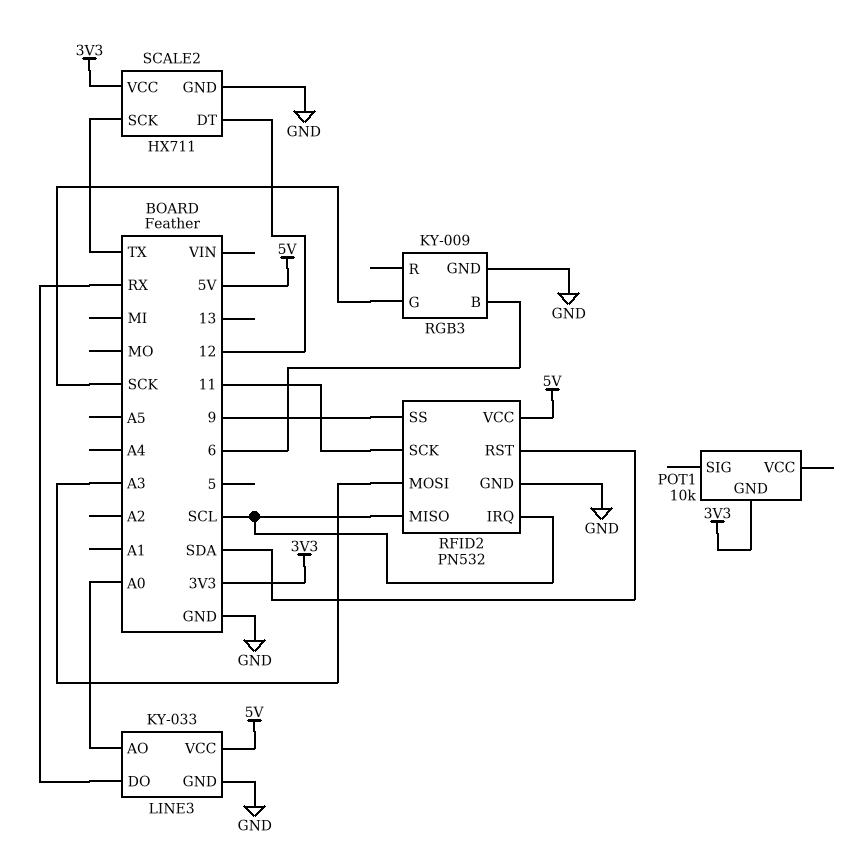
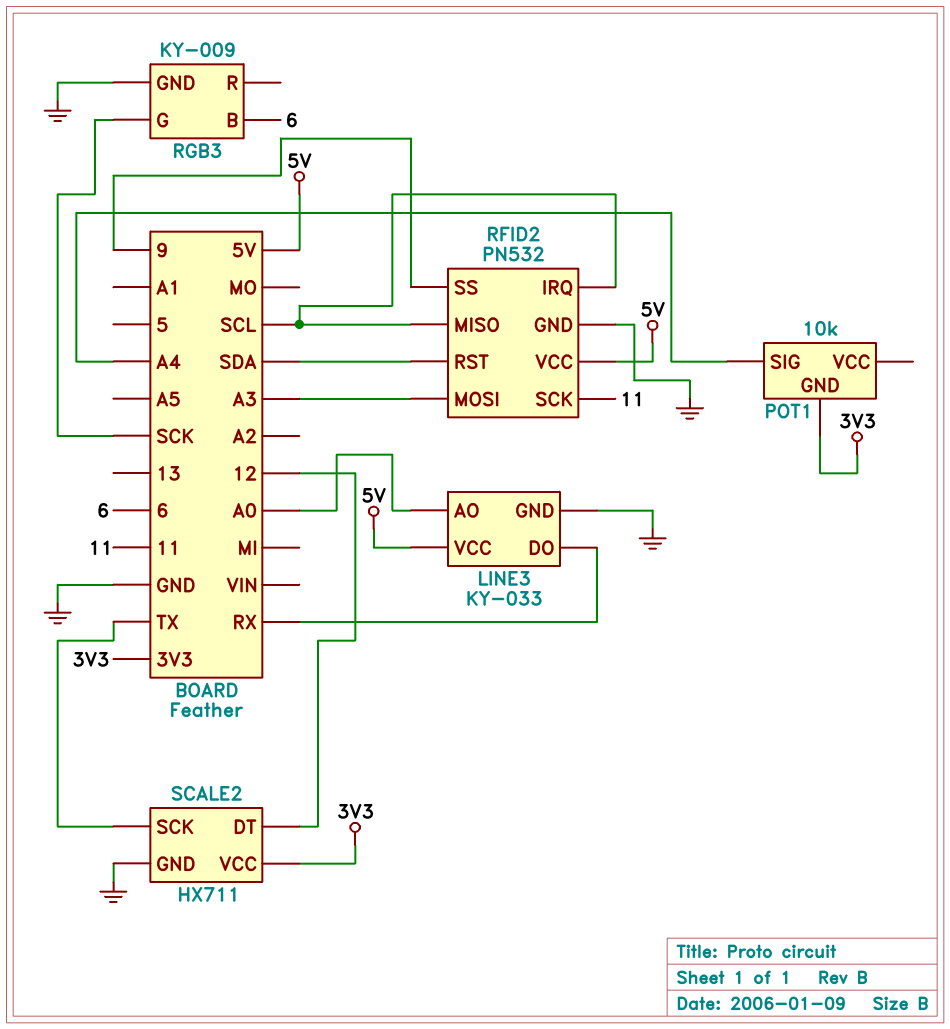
POT1 pin SIG: none -> A4

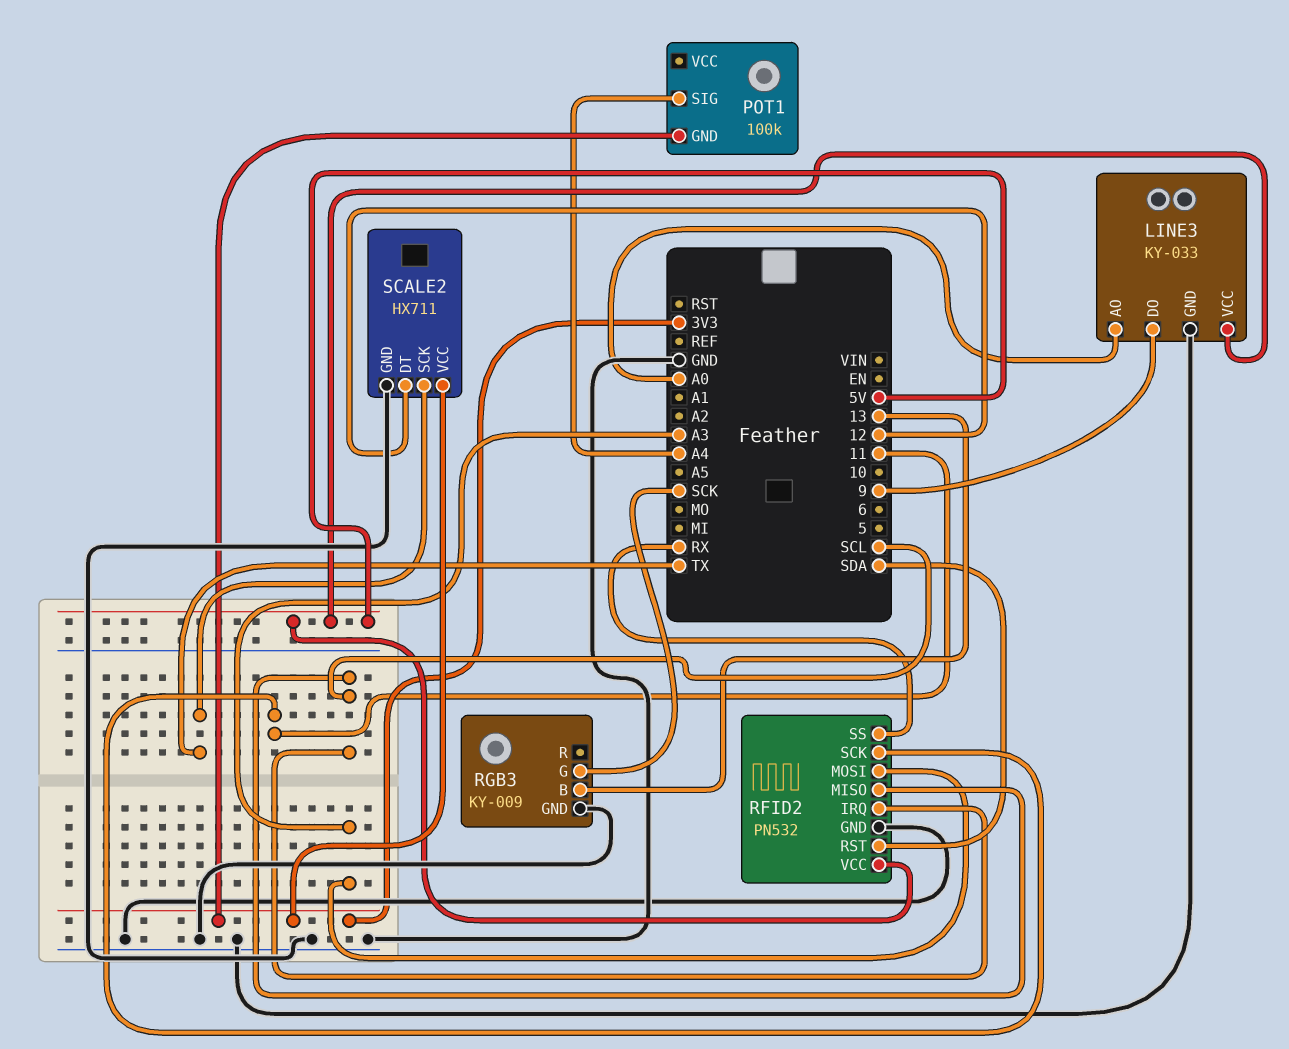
LINE3 pin DO: RX -> 9
POT1: 10k -> 100k
RFID2 pin SS: 9 -> RX
RGB3 pin B: 6 -> 13

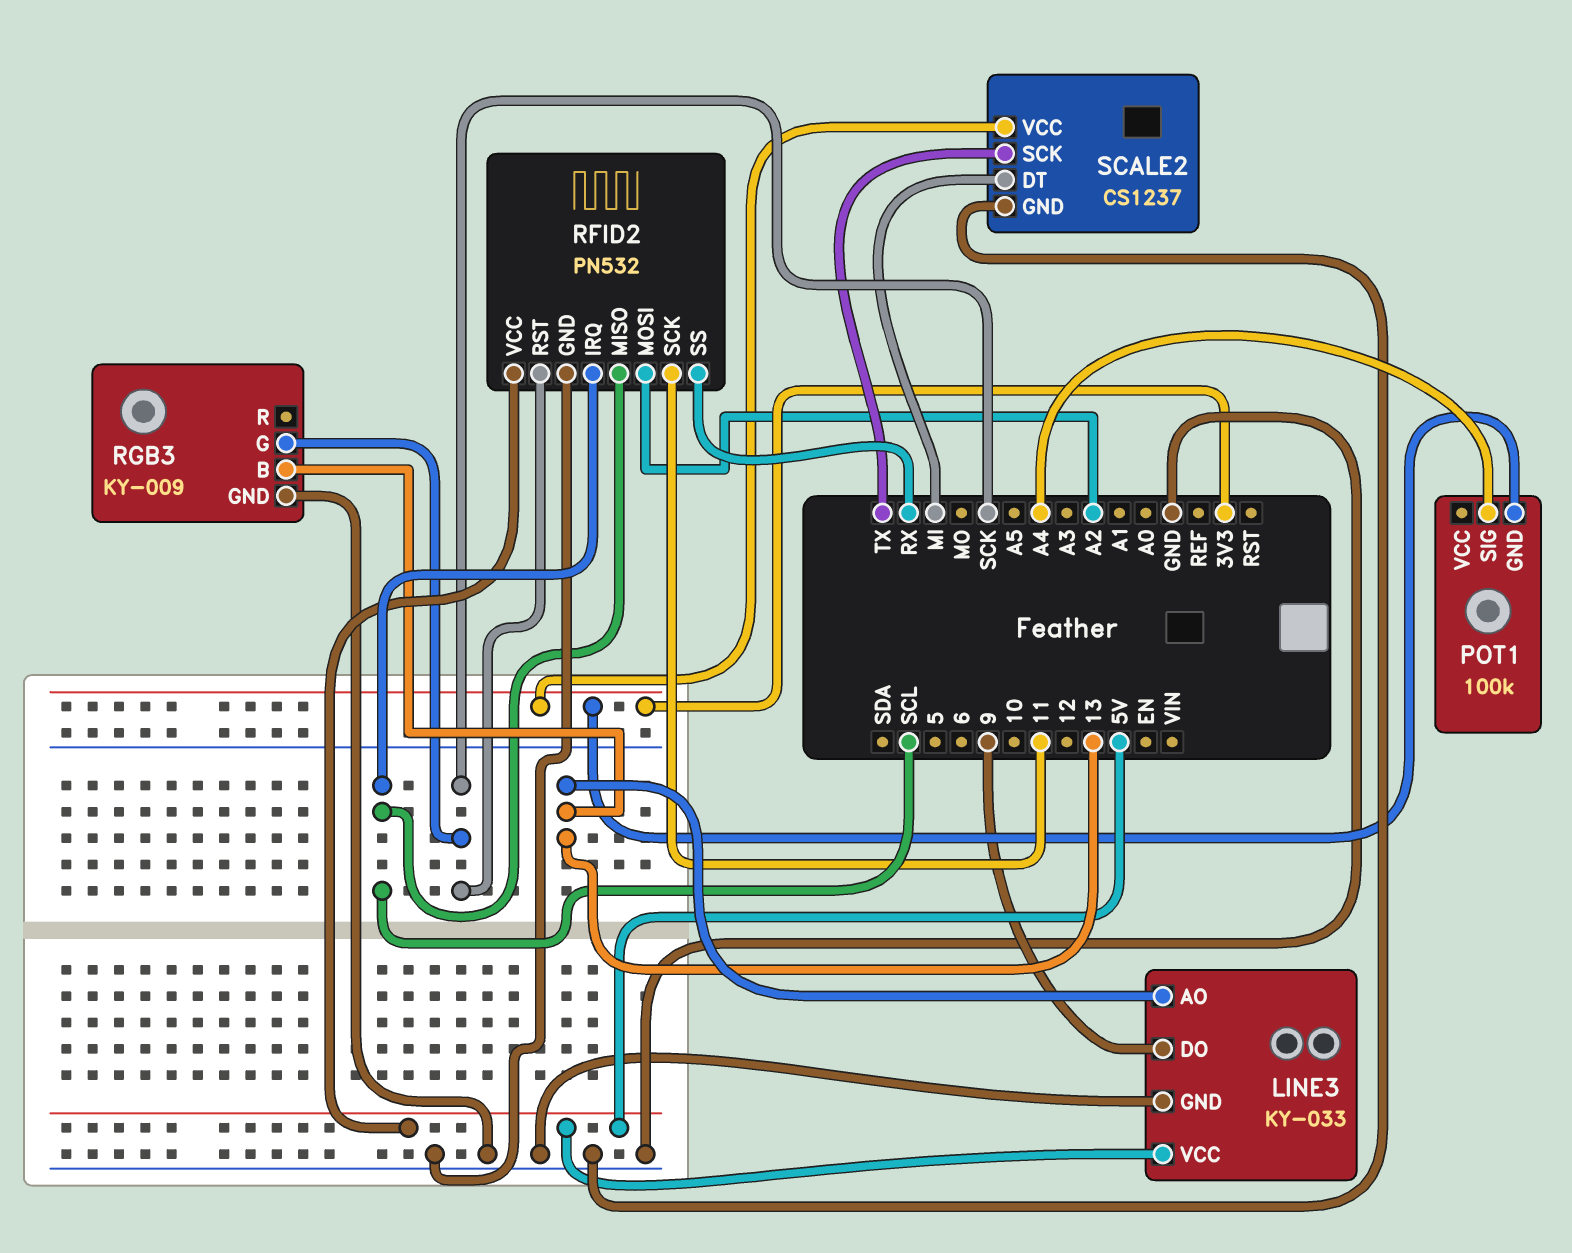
LINE3 pin AO: A0 -> 13
RFID2 pin MOSI: A3 -> A2
RFID2 pin RST: SDA -> SCK
SCALE2: HX711 -> CS1237
SCALE2 pin DT: 12 -> MI

